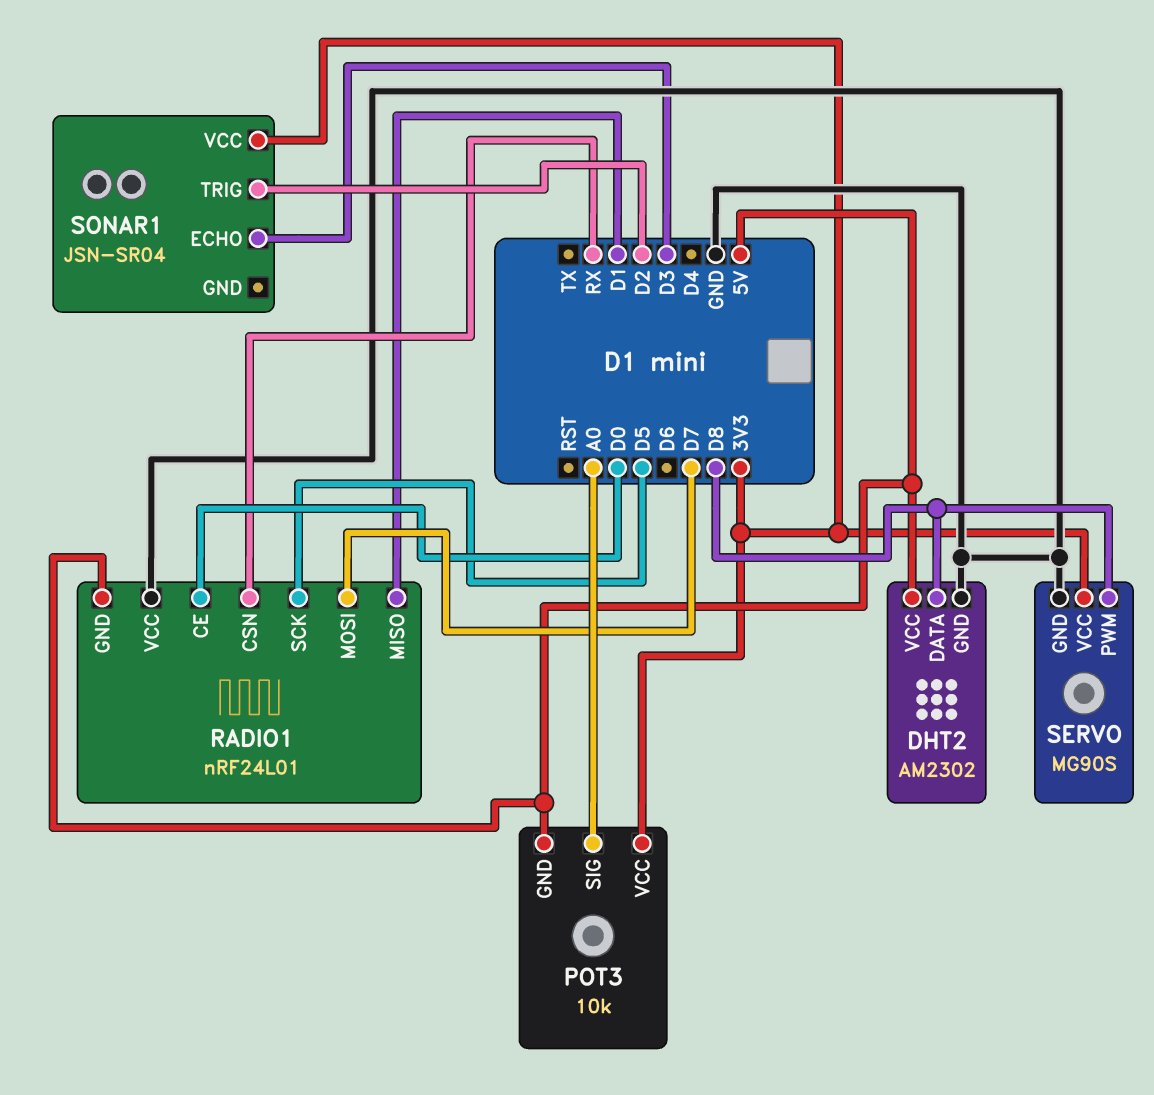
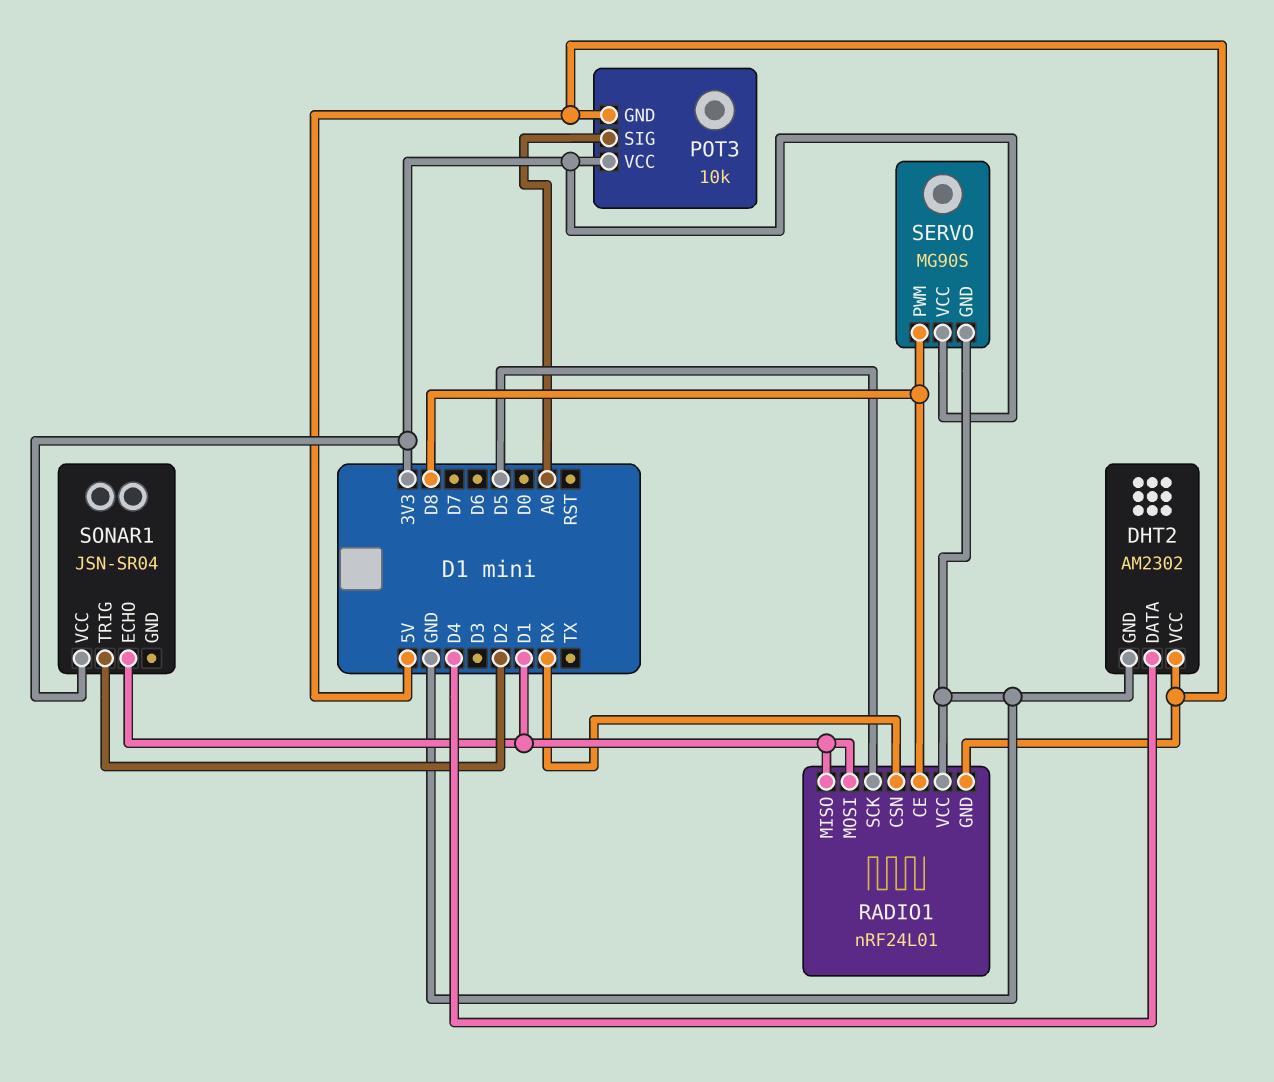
DHT2 pin DATA: D8 -> D4
RADIO1 pin CE: D0 -> D8
RADIO1 pin MOSI: D7 -> D1
SONAR1 pin ECHO: D3 -> D1

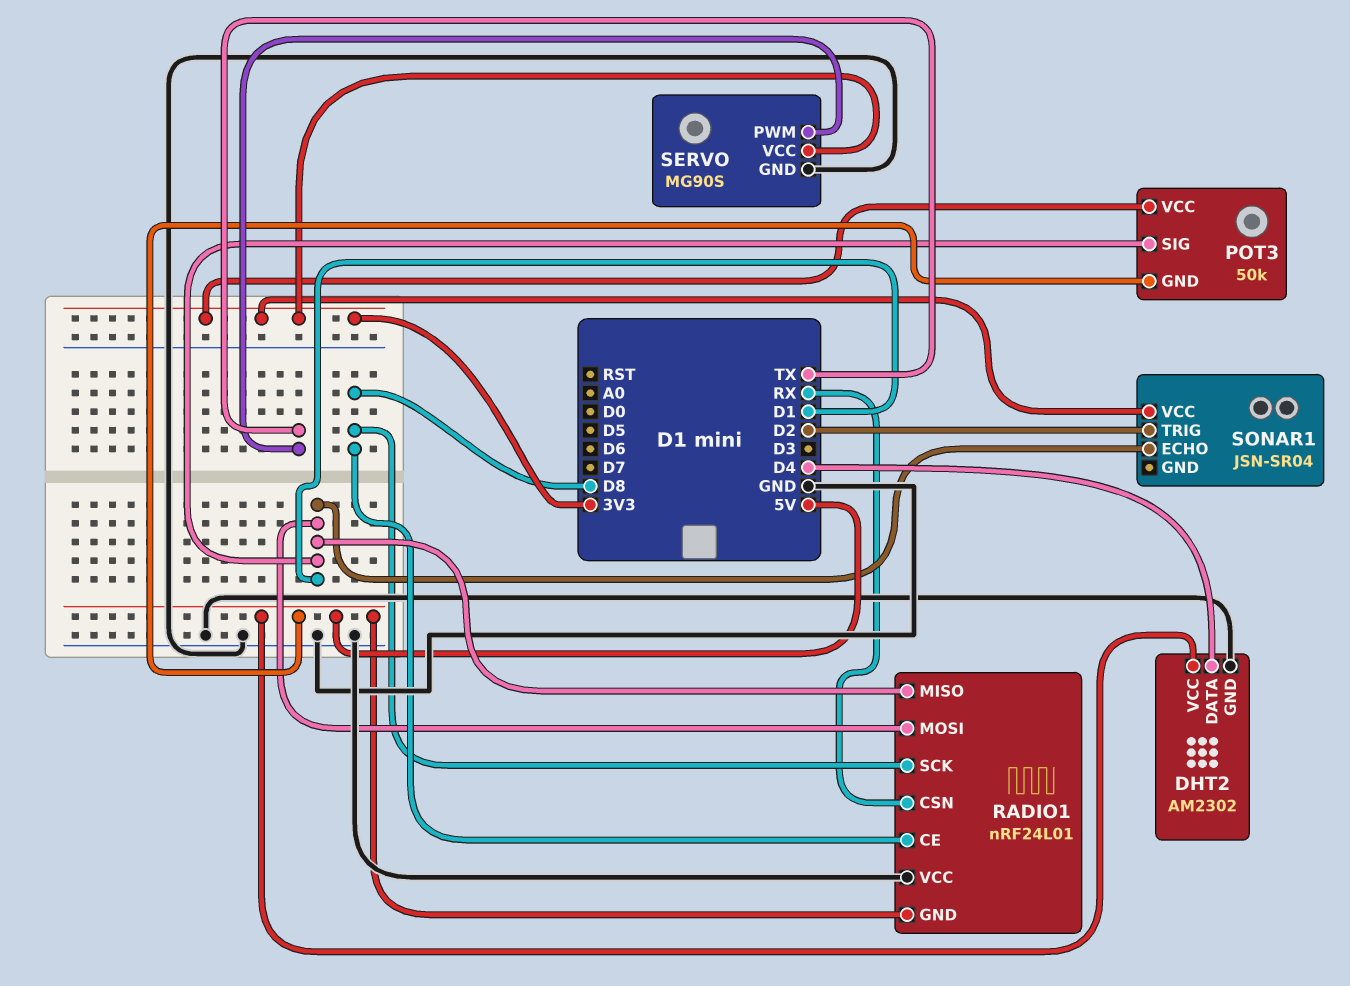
POT3: 10k -> 50k
POT3 pin SIG: A0 -> D1
RADIO1 pin SCK: D5 -> D8
SERVO pin PWM: D8 -> TX

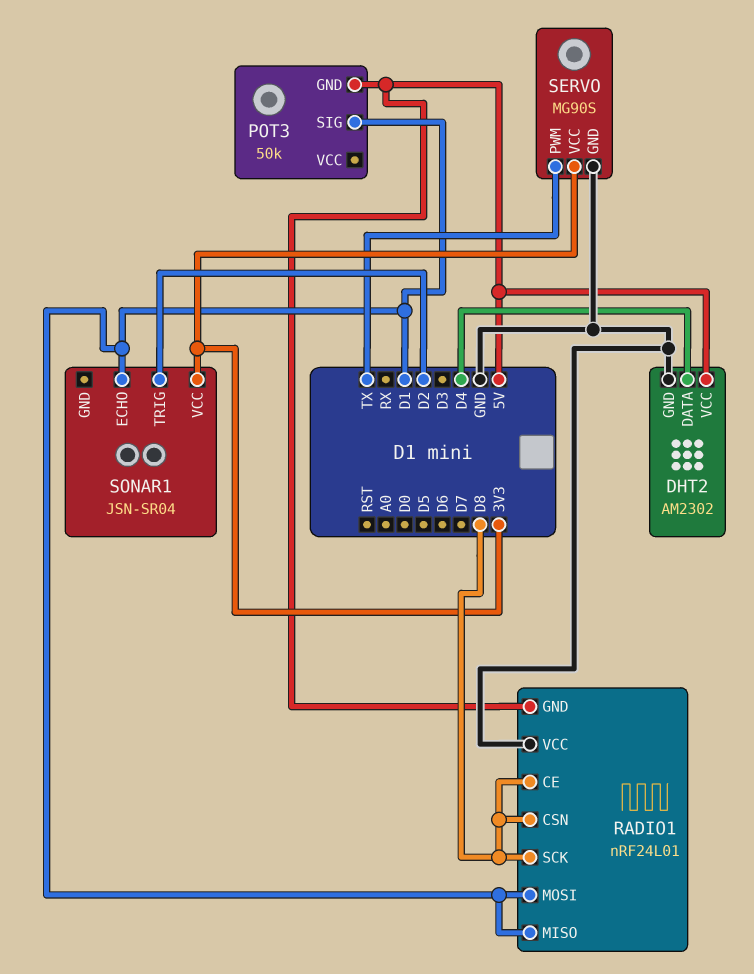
POT3 pin VCC: 3V3 -> none
RADIO1 pin CSN: RX -> D8

